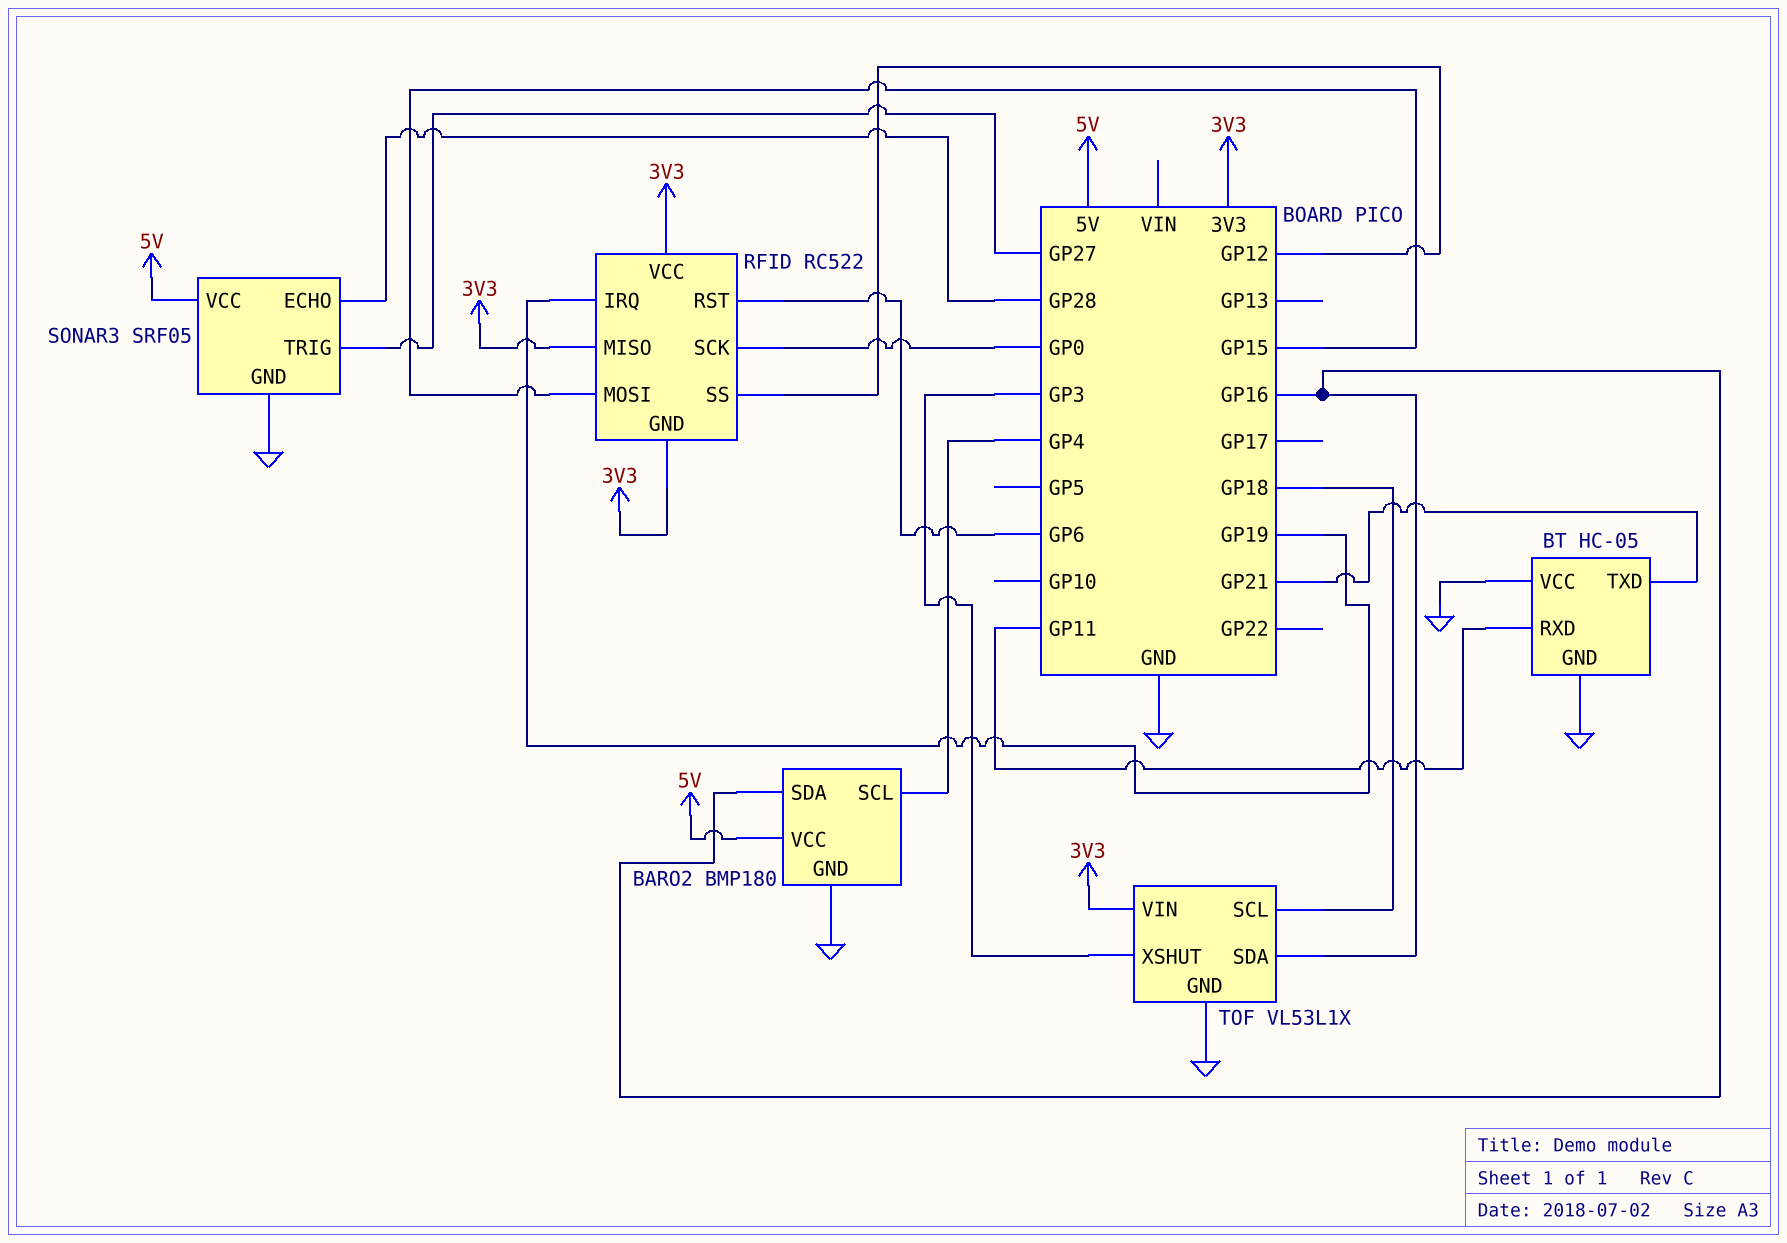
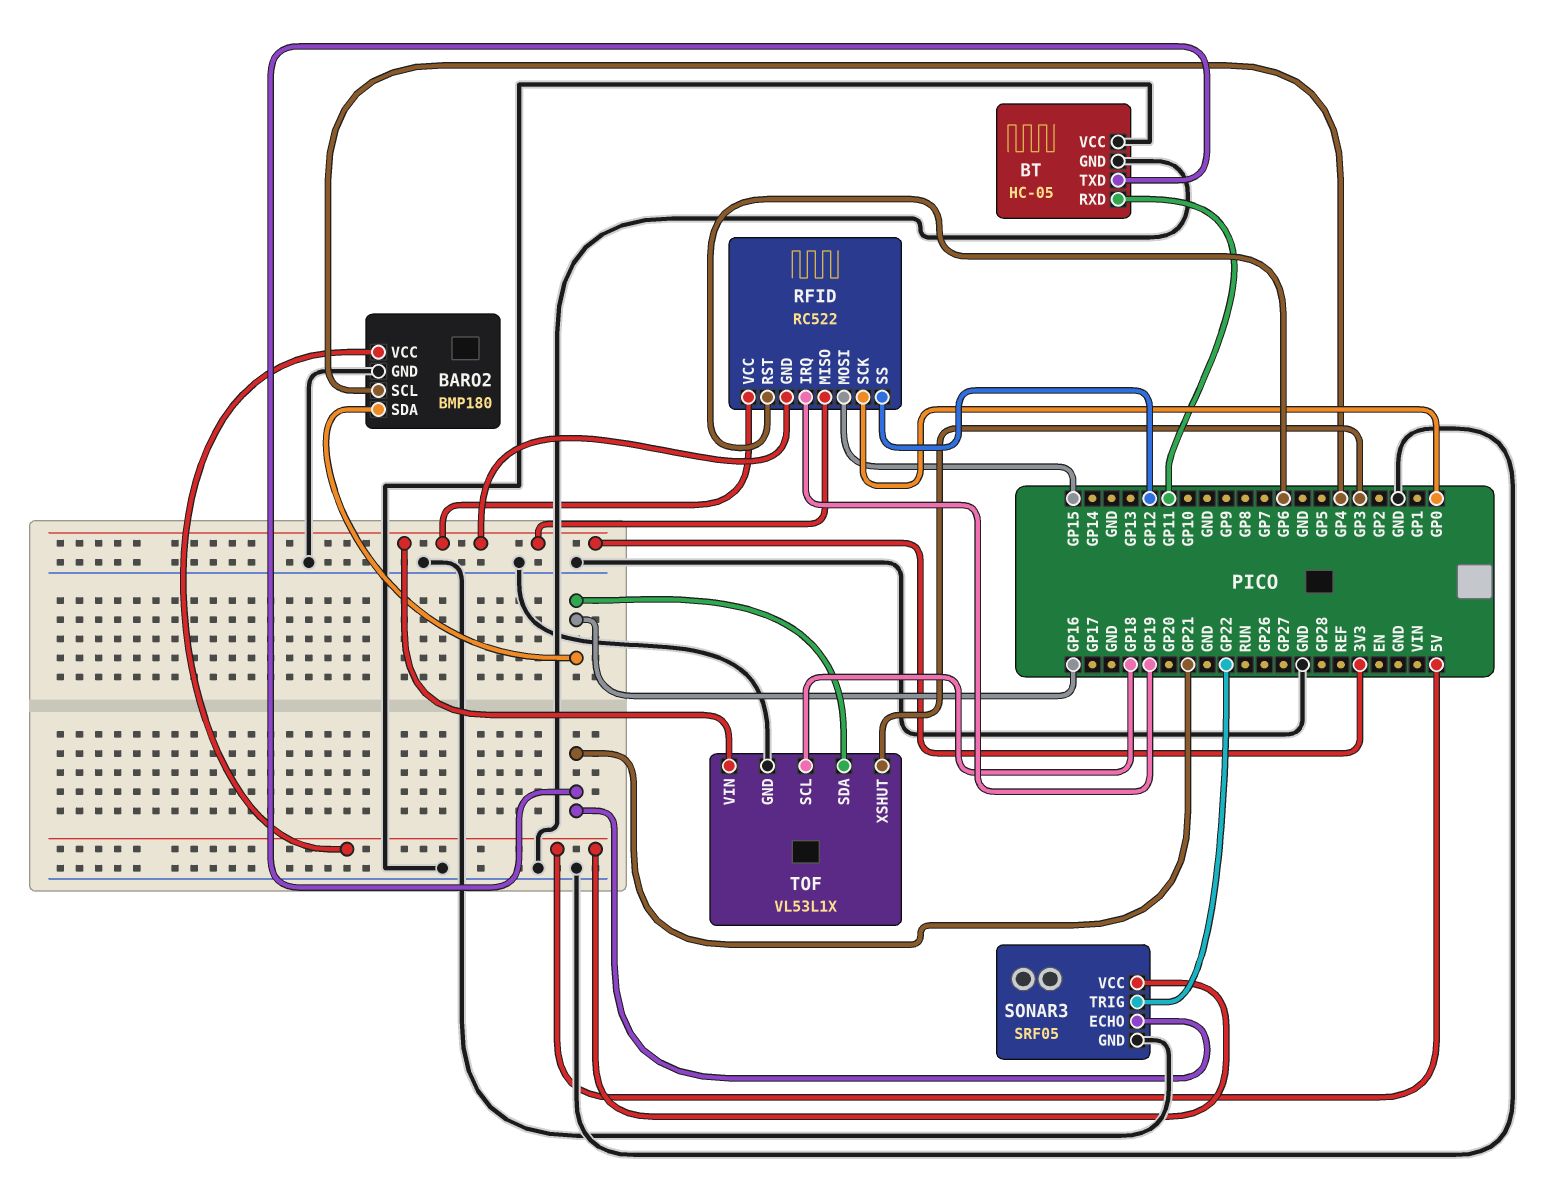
SONAR3 pin ECHO: GP28 -> GP21
SONAR3 pin TRIG: GP27 -> GP22

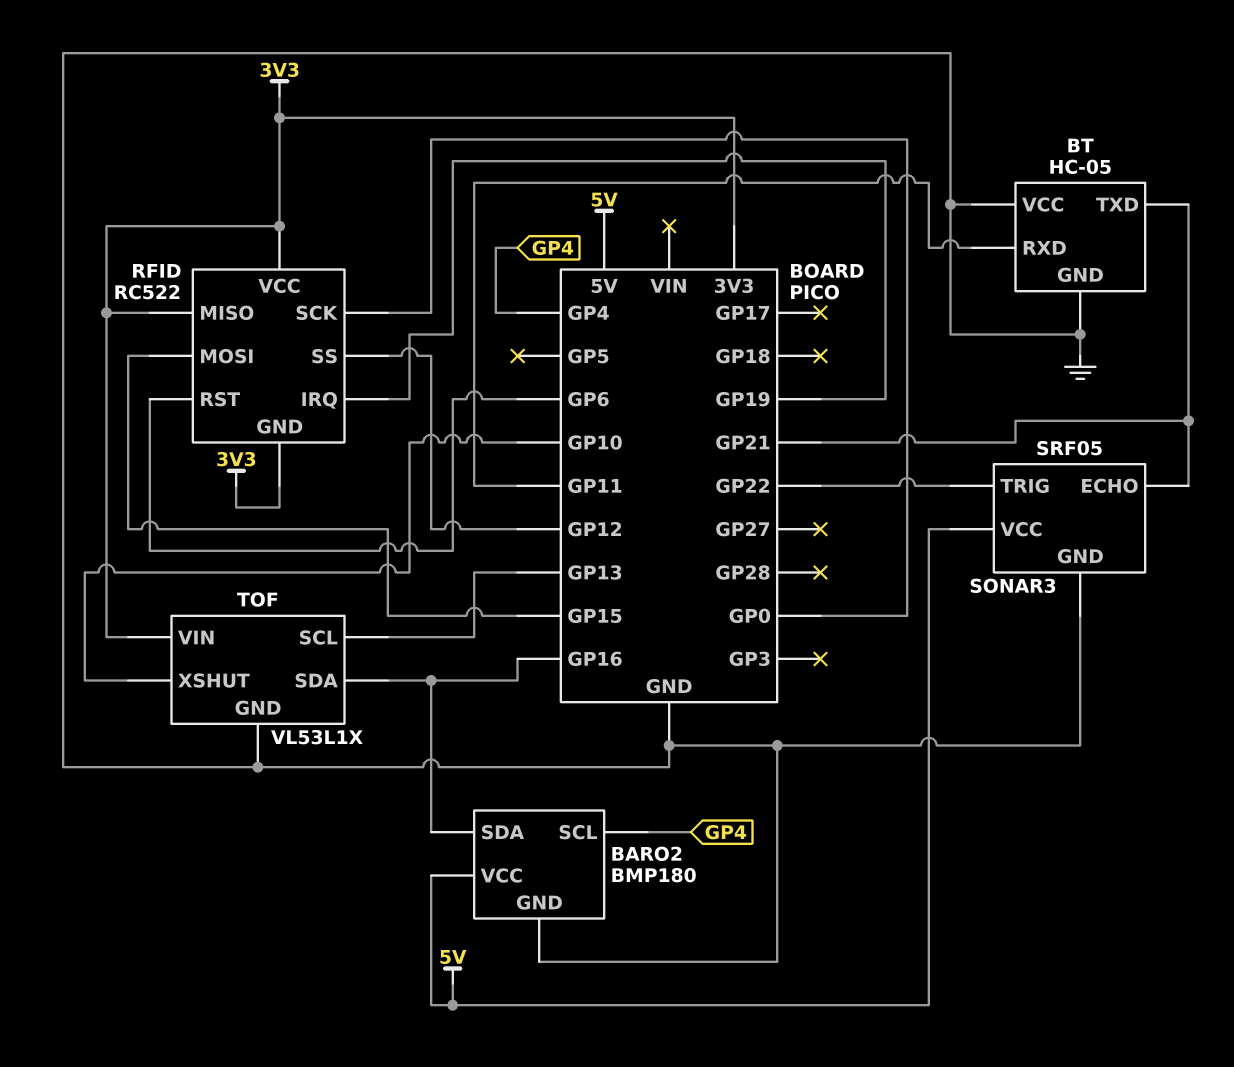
TOF pin SCL: GP18 -> GP13
TOF pin XSHUT: GP3 -> GP10

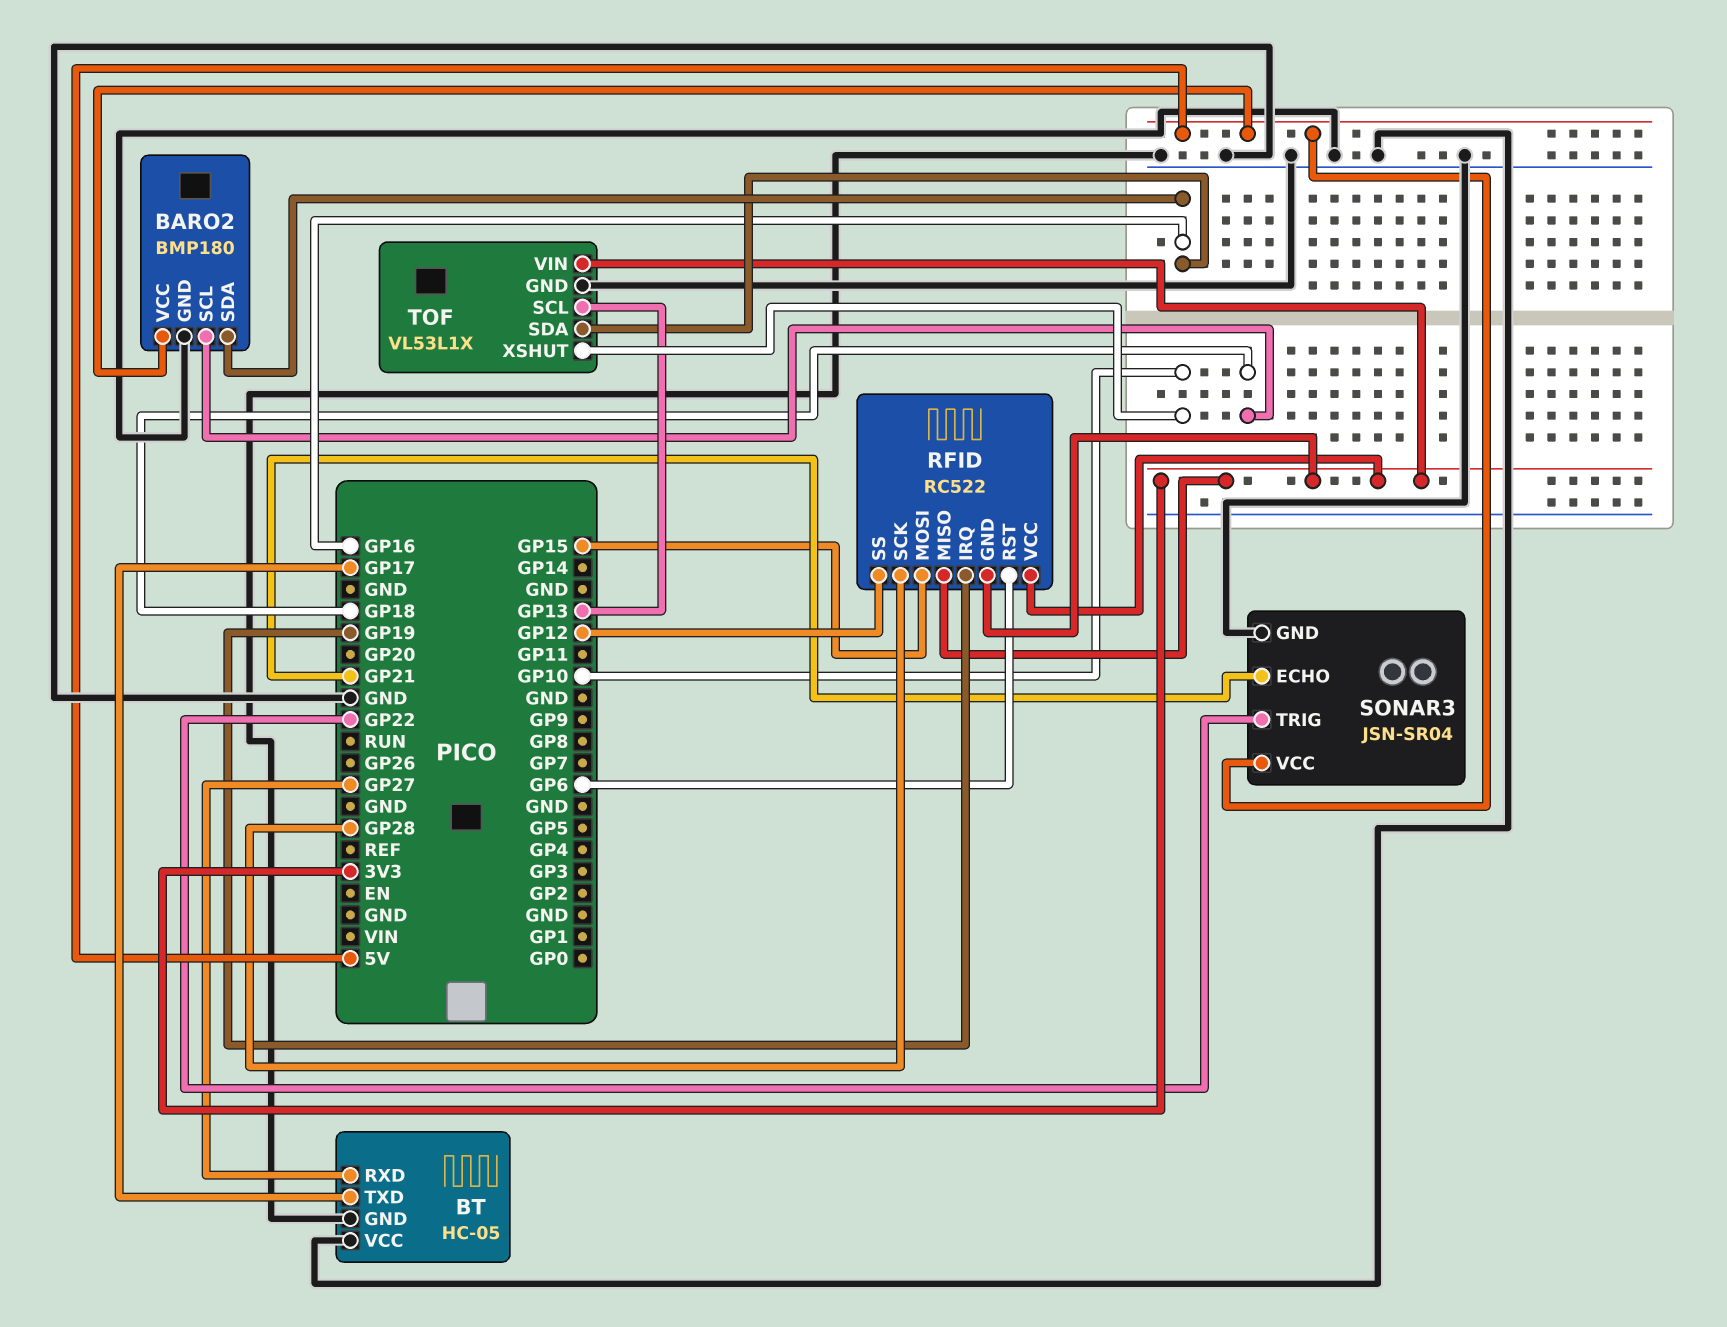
BARO2 pin SCL: GP4 -> GP18
BT pin RXD: GP11 -> GP27
BT pin TXD: GP21 -> GP17
RFID pin SCK: GP0 -> GP28
SONAR3: SRF05 -> JSN-SR04

